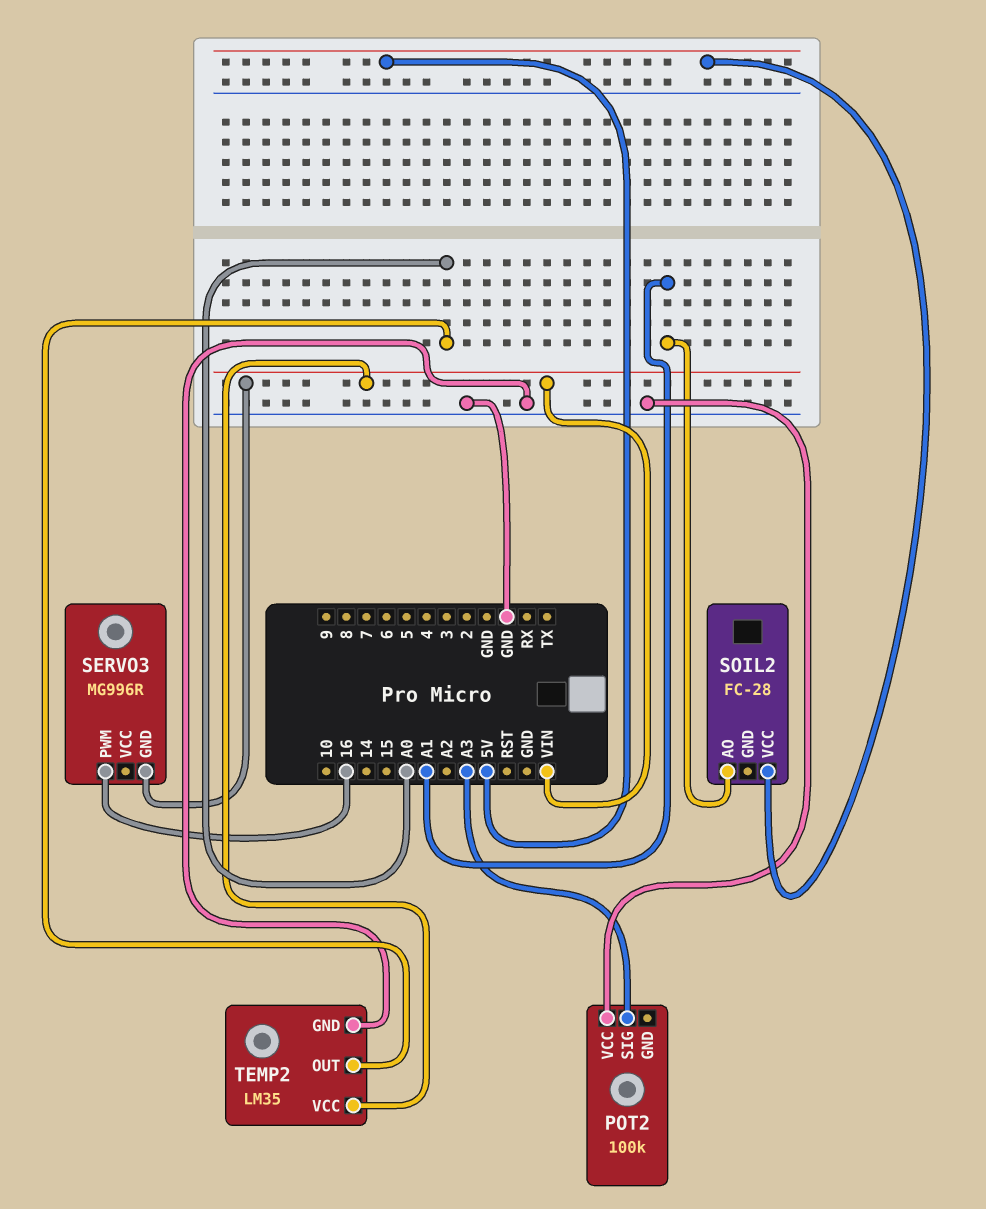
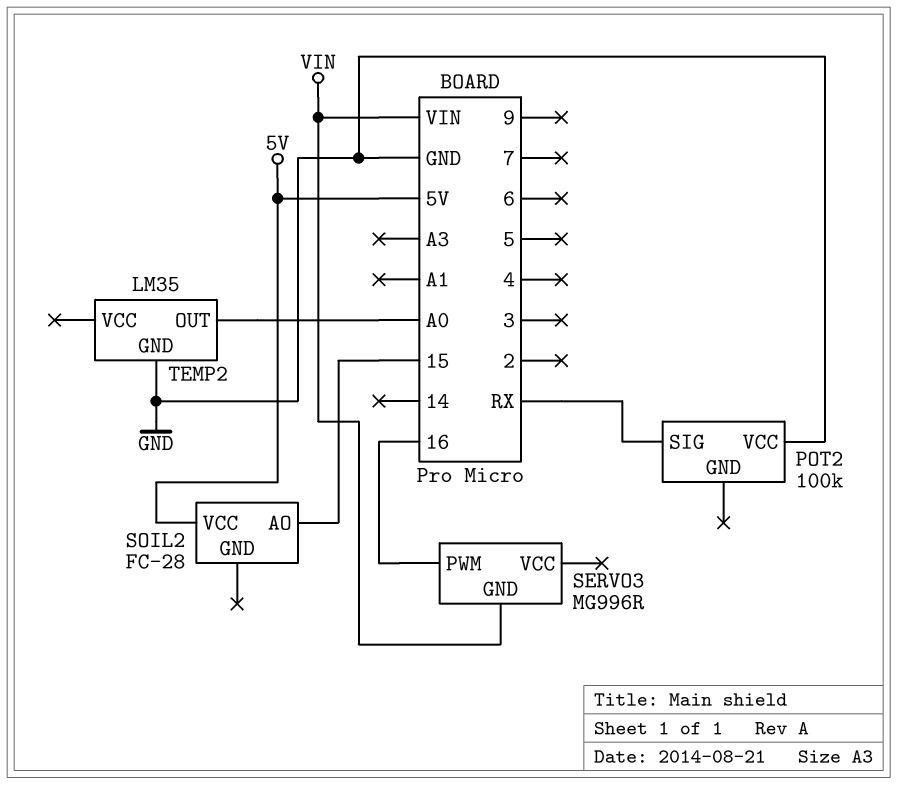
POT2 pin SIG: A3 -> RX
SOIL2 pin AO: A1 -> 15
TEMP2 pin VCC: VIN -> none

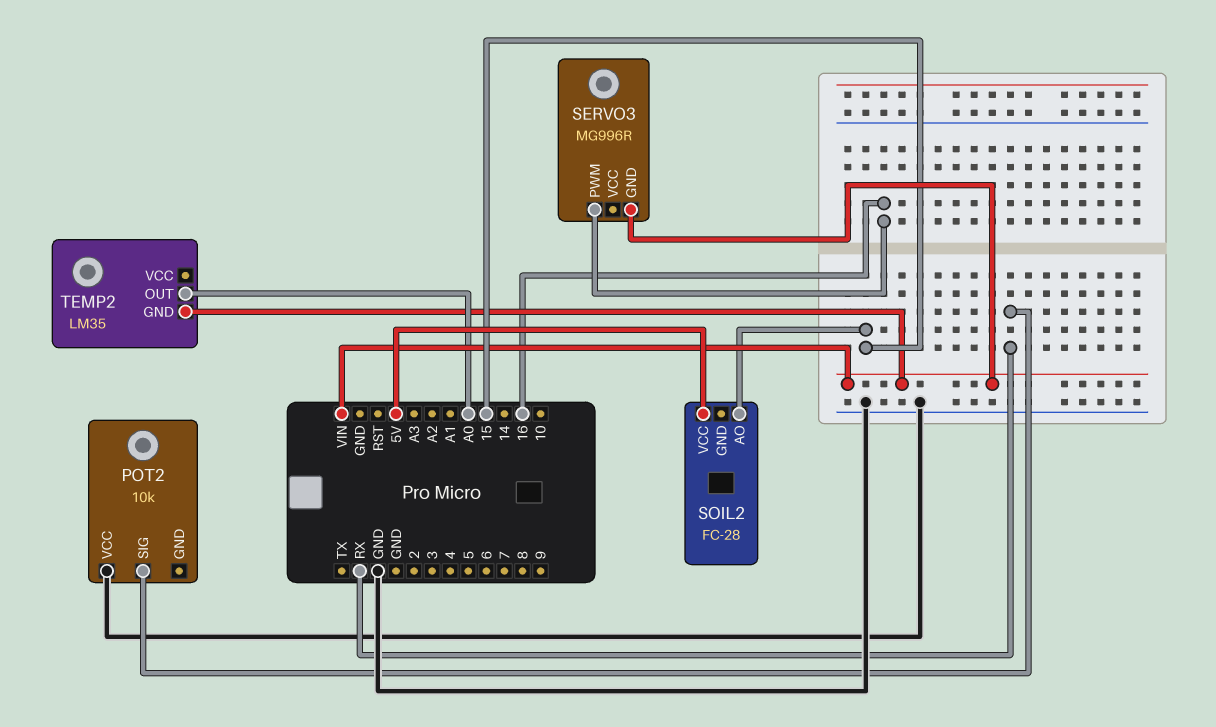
POT2: 100k -> 10k
TEMP2 pin GND: GND -> VIN

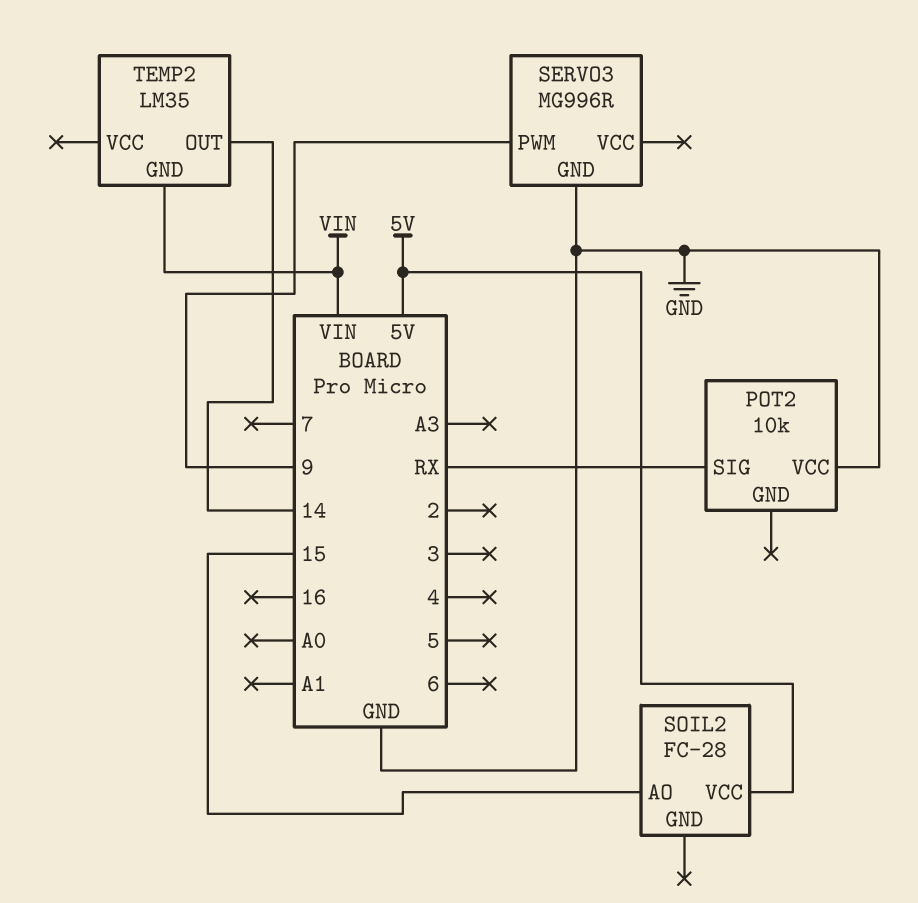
SERVO3 pin GND: VIN -> GND
SERVO3 pin PWM: 16 -> 9
TEMP2 pin OUT: A0 -> 14

